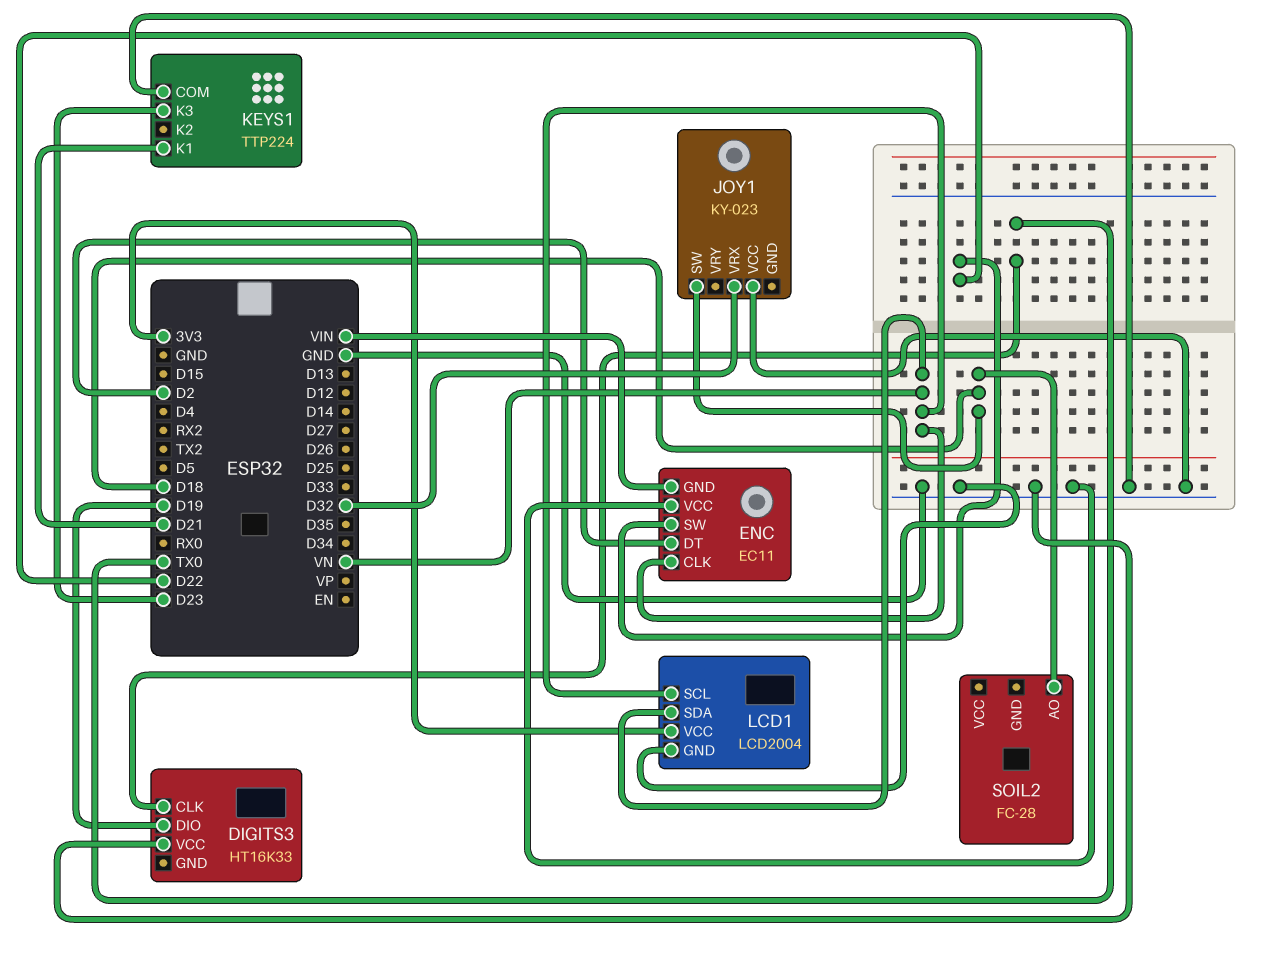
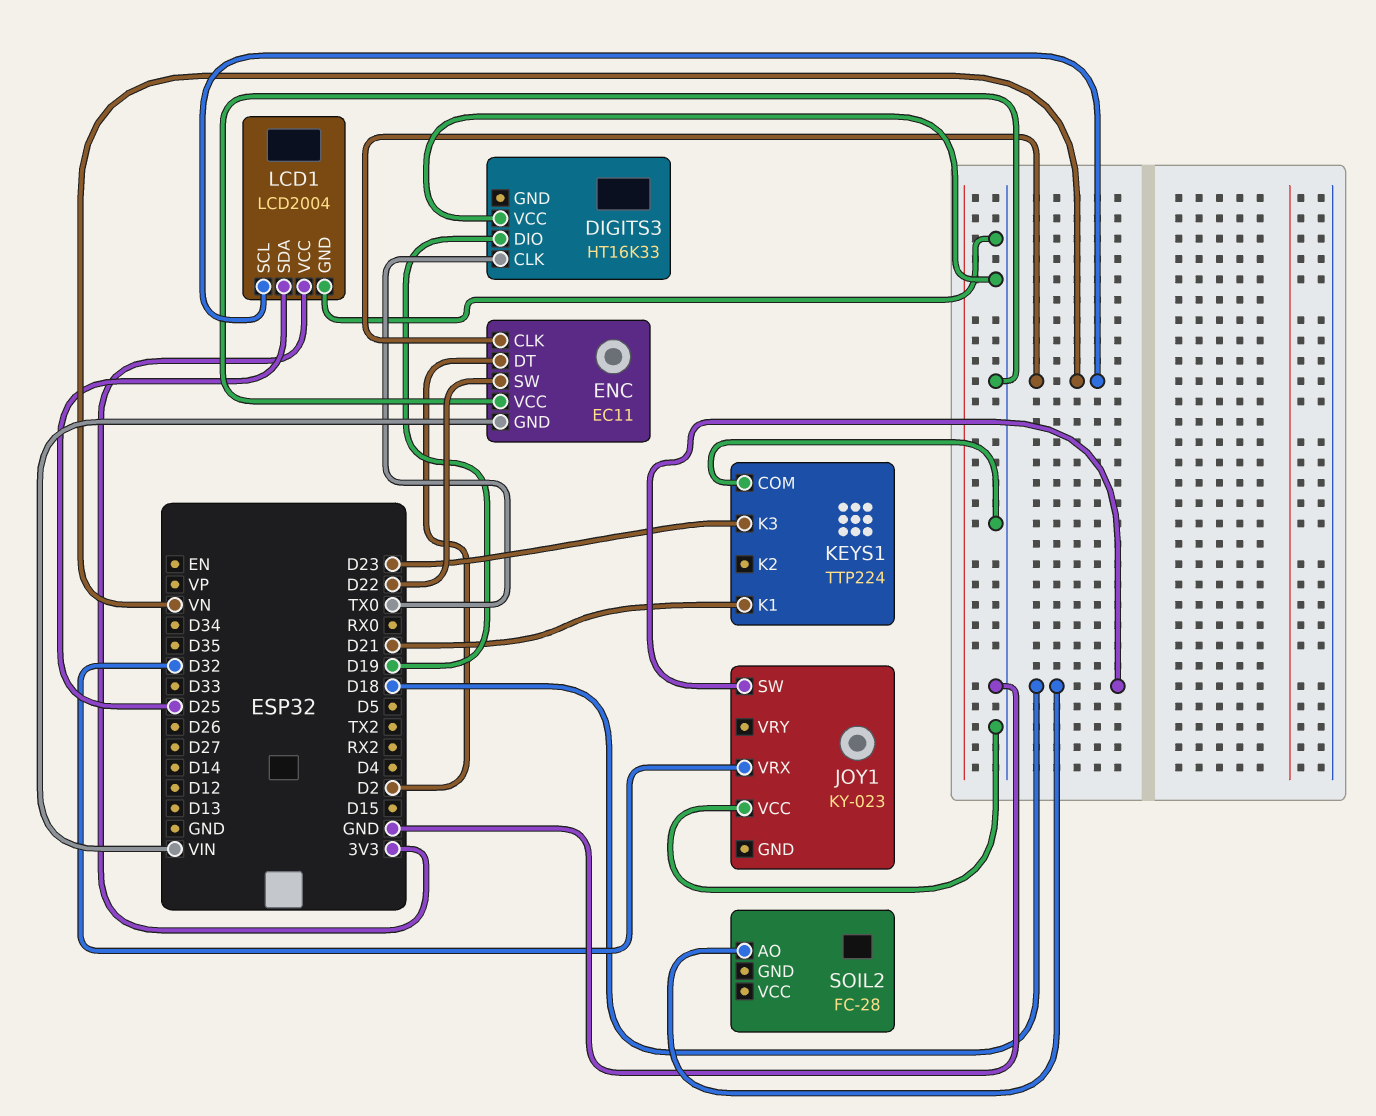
LCD1 pin SDA: VN -> D25

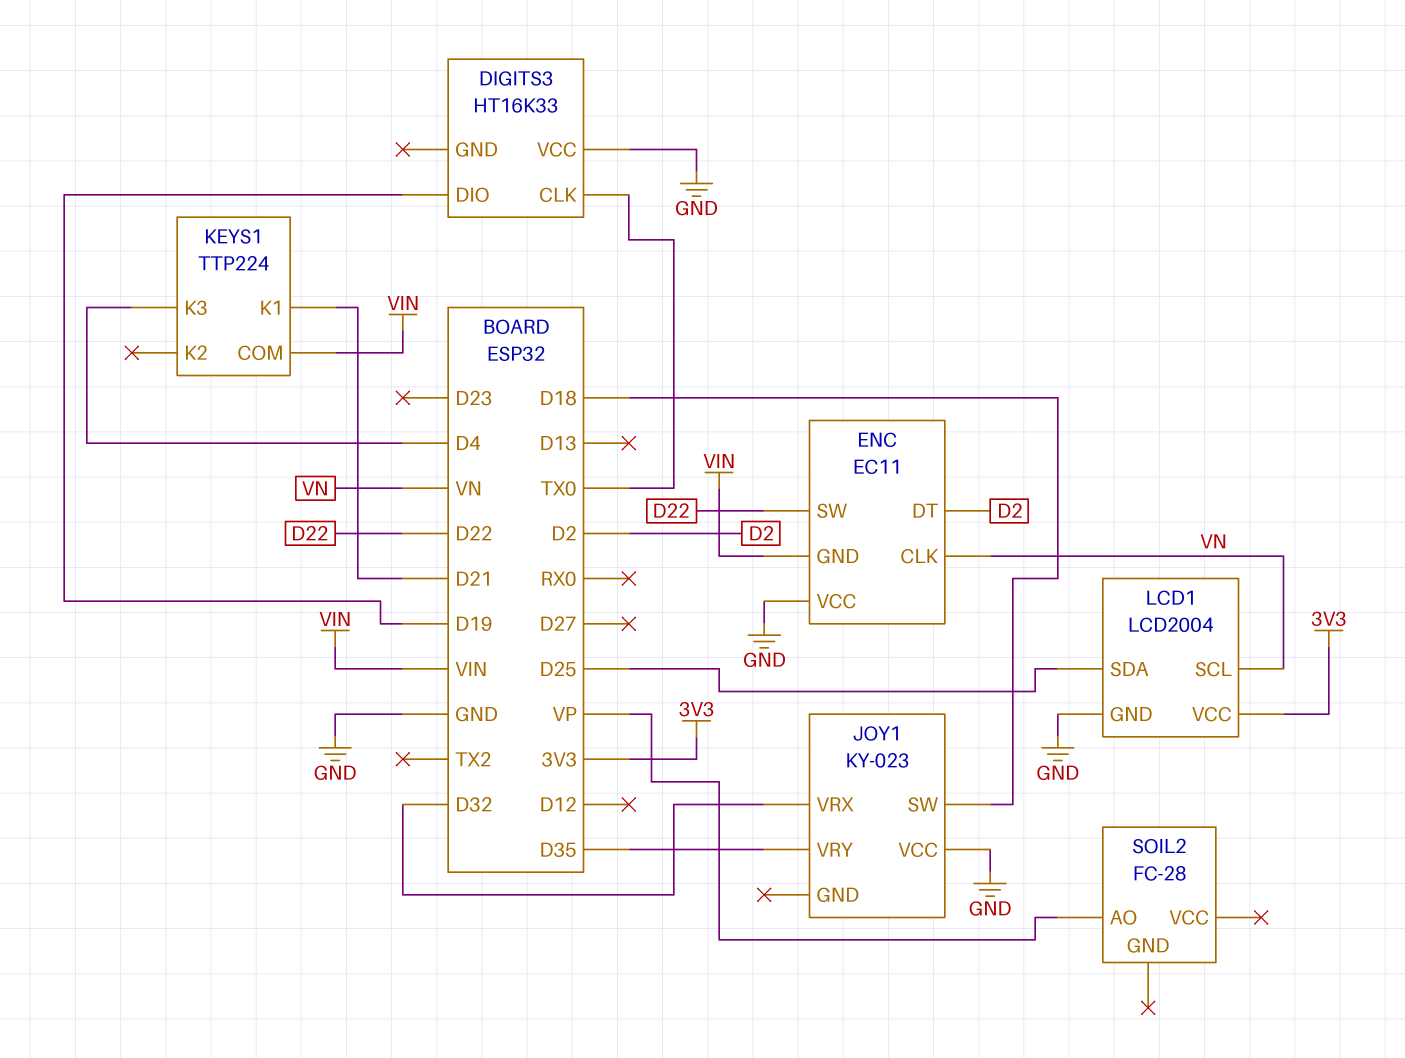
JOY1 pin VRY: none -> D35
KEYS1 pin COM: GND -> VIN
KEYS1 pin K3: D23 -> D4
SOIL2 pin AO: D18 -> VP

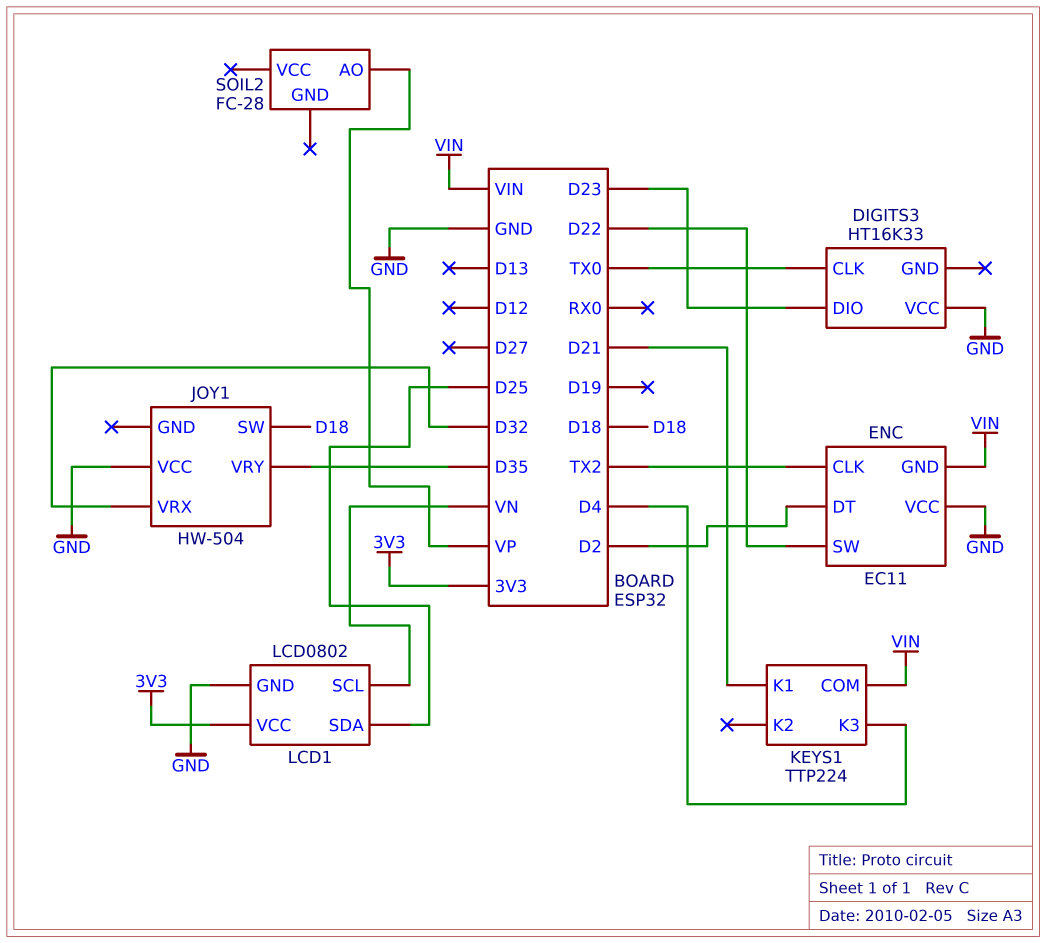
DIGITS3 pin DIO: D19 -> D23
ENC pin CLK: VN -> TX2
JOY1: KY-023 -> HW-504
LCD1: LCD2004 -> LCD0802

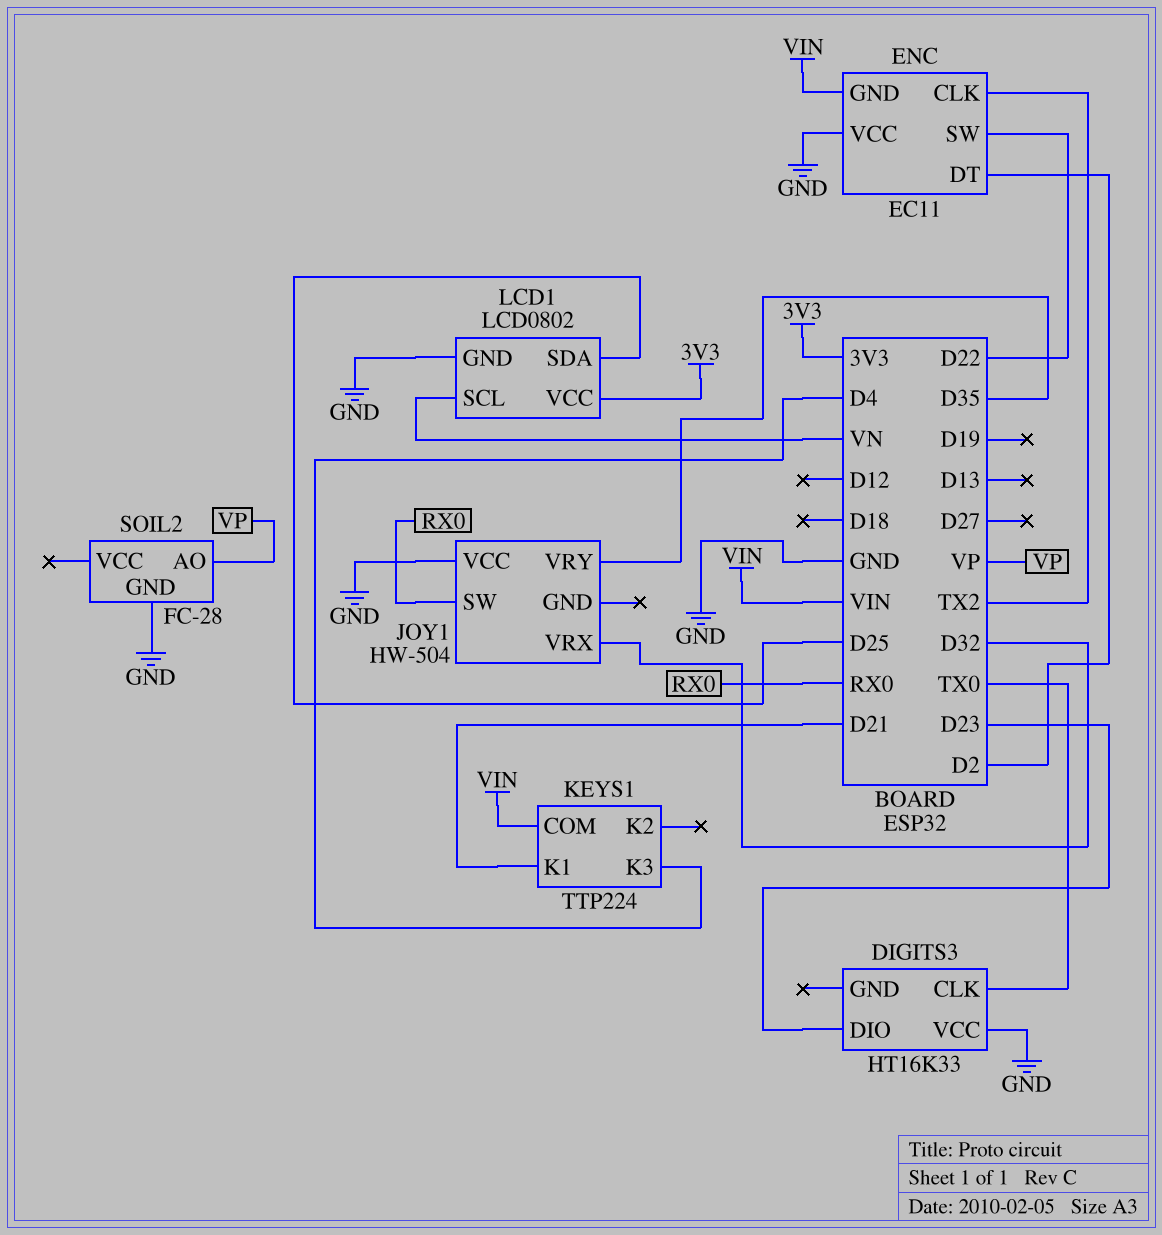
JOY1 pin SW: D18 -> RX0
SOIL2 pin GND: none -> GND

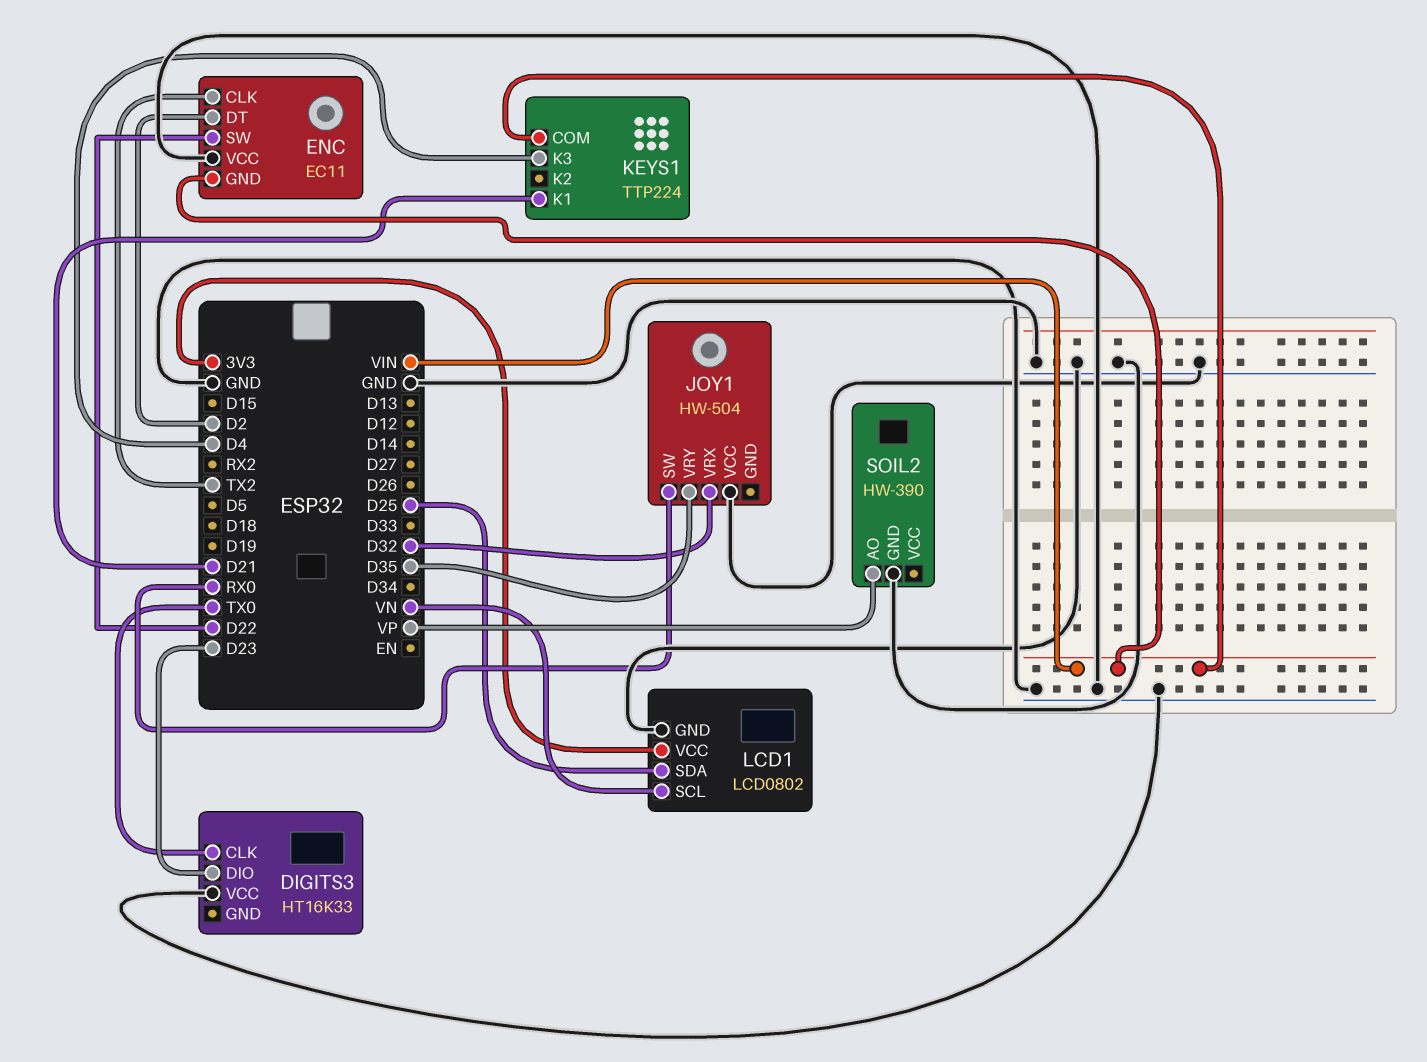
SOIL2: FC-28 -> HW-390

